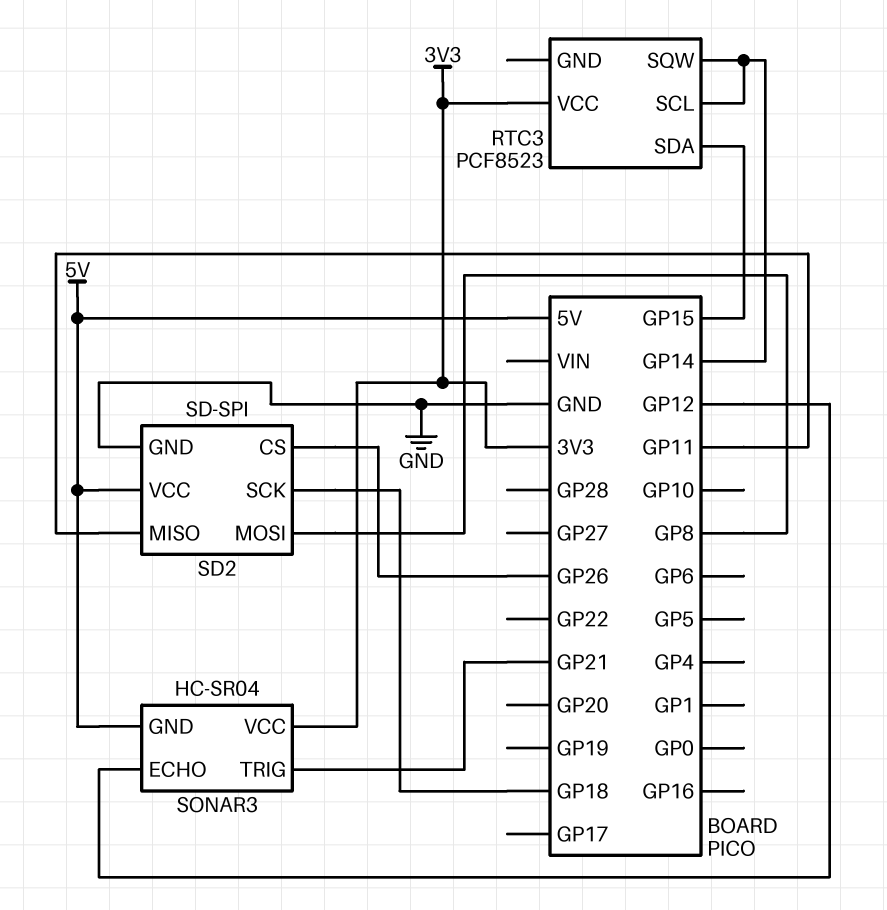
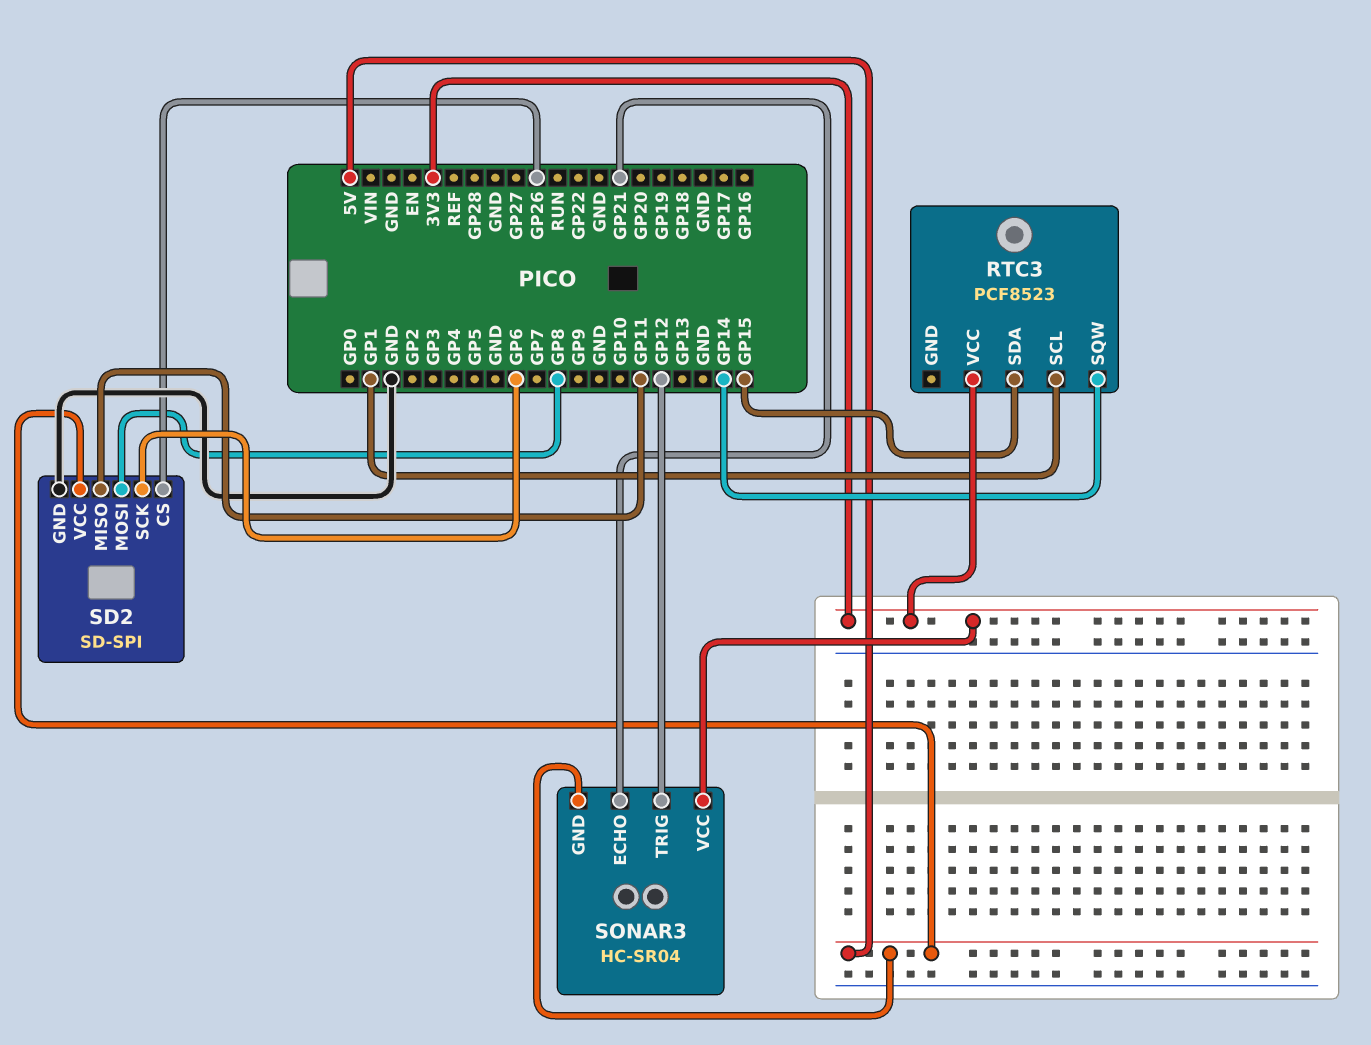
RTC3 pin SCL: GP14 -> GP1
SD2 pin SCK: GP18 -> GP6
SONAR3 pin ECHO: GP12 -> GP21
SONAR3 pin TRIG: GP21 -> GP12

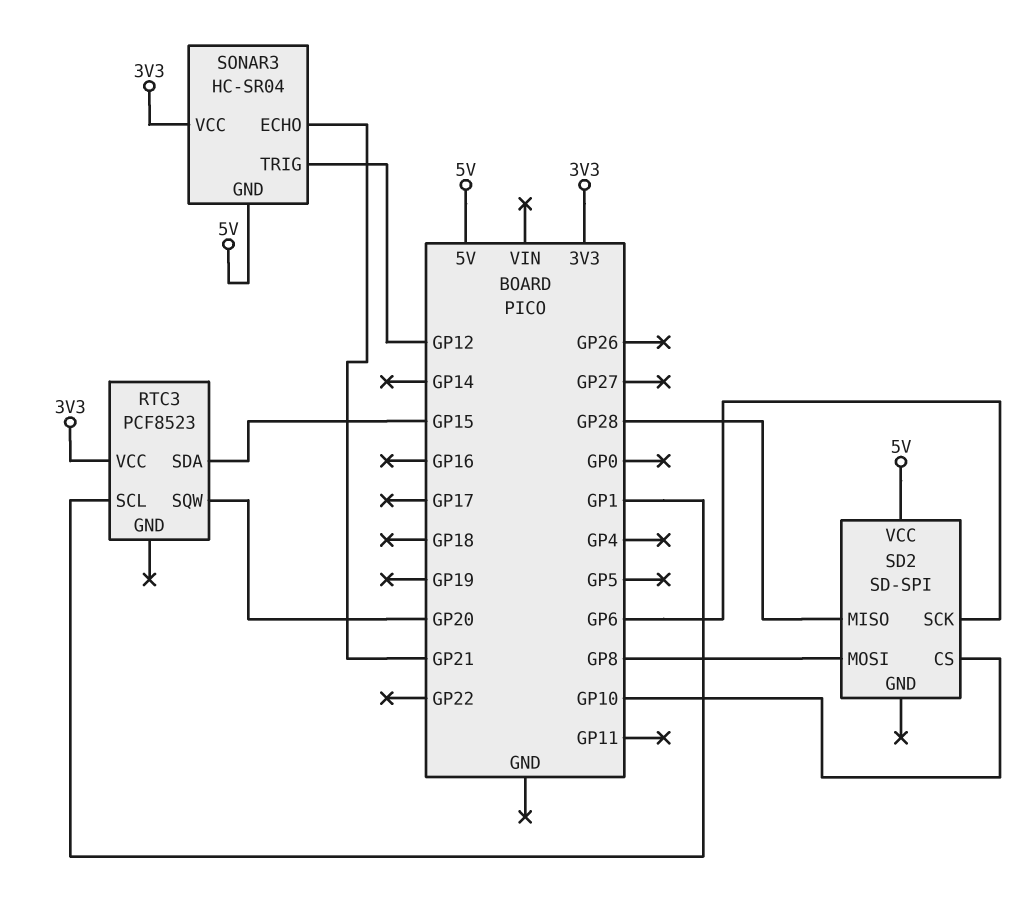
RTC3 pin SQW: GP14 -> GP20
SD2 pin CS: GP26 -> GP10
SD2 pin GND: GND -> none
SD2 pin MISO: GP11 -> GP28

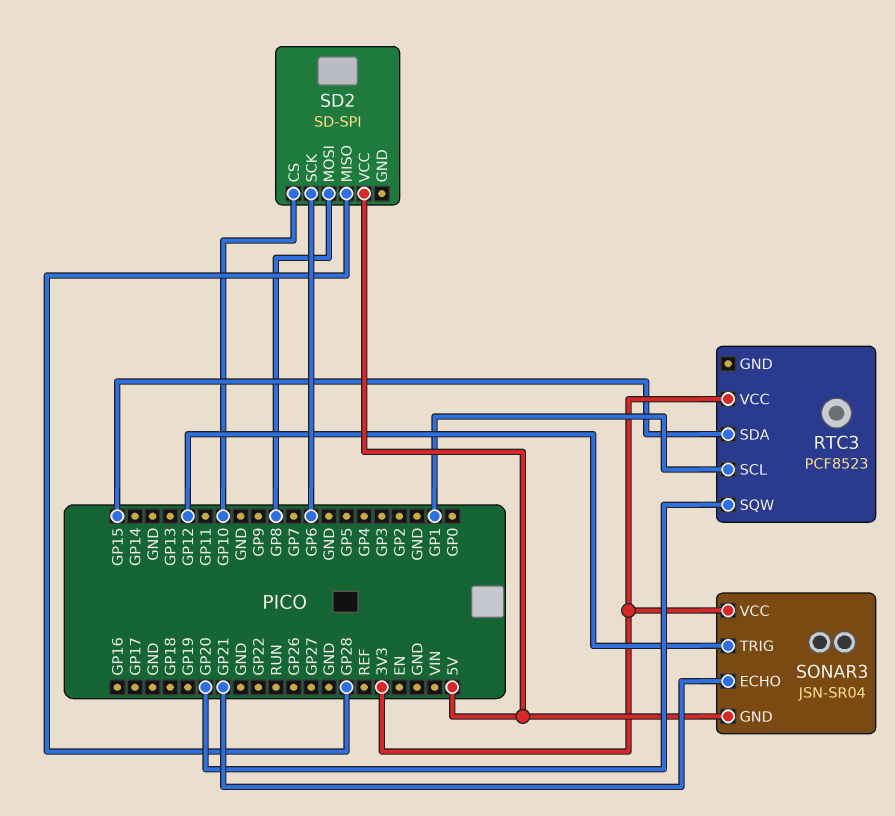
SONAR3: HC-SR04 -> JSN-SR04

